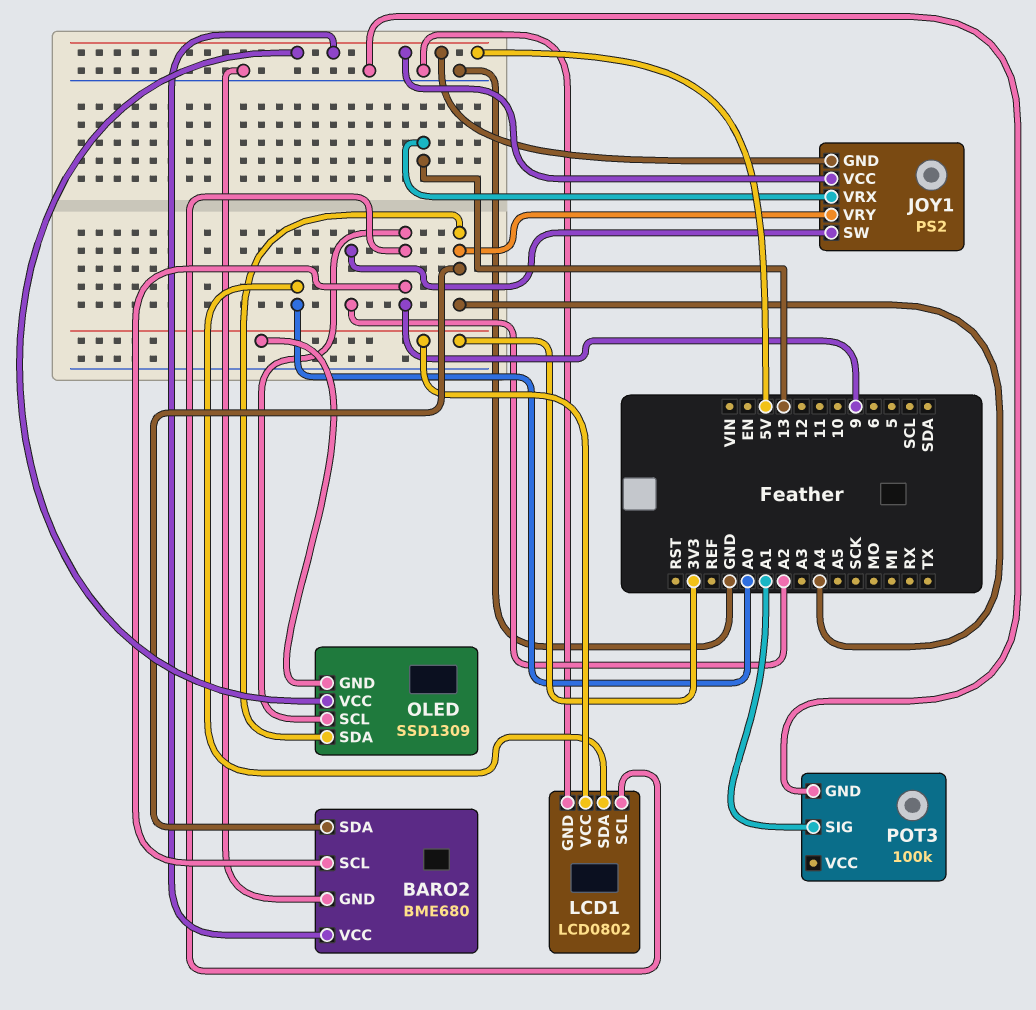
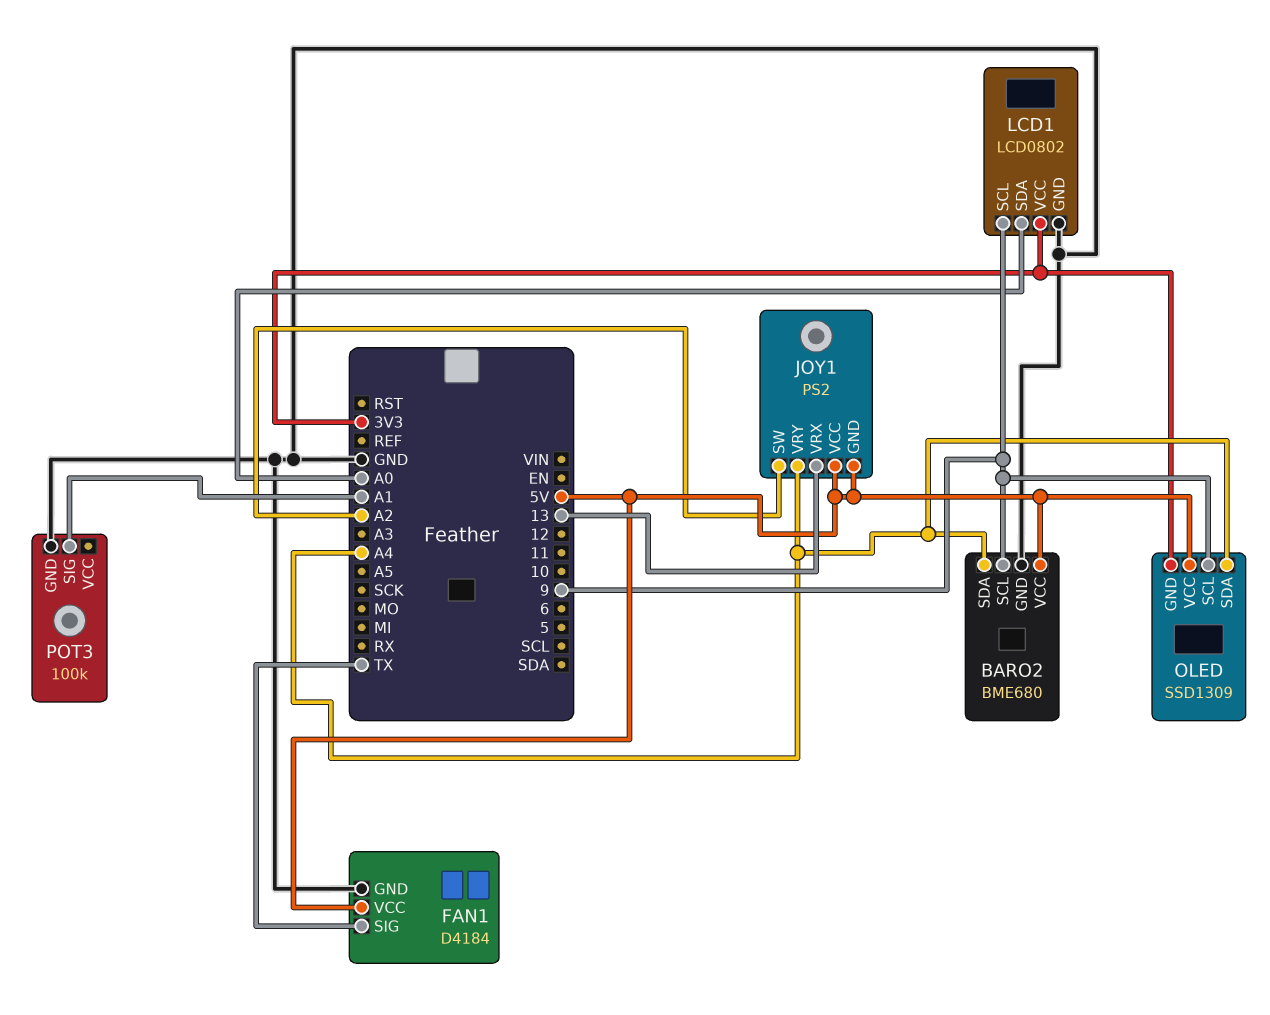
FAN1: none -> D4184
FAN1 pin GND: none -> GND
FAN1 pin SIG: none -> TX
FAN1 pin VCC: none -> 5V

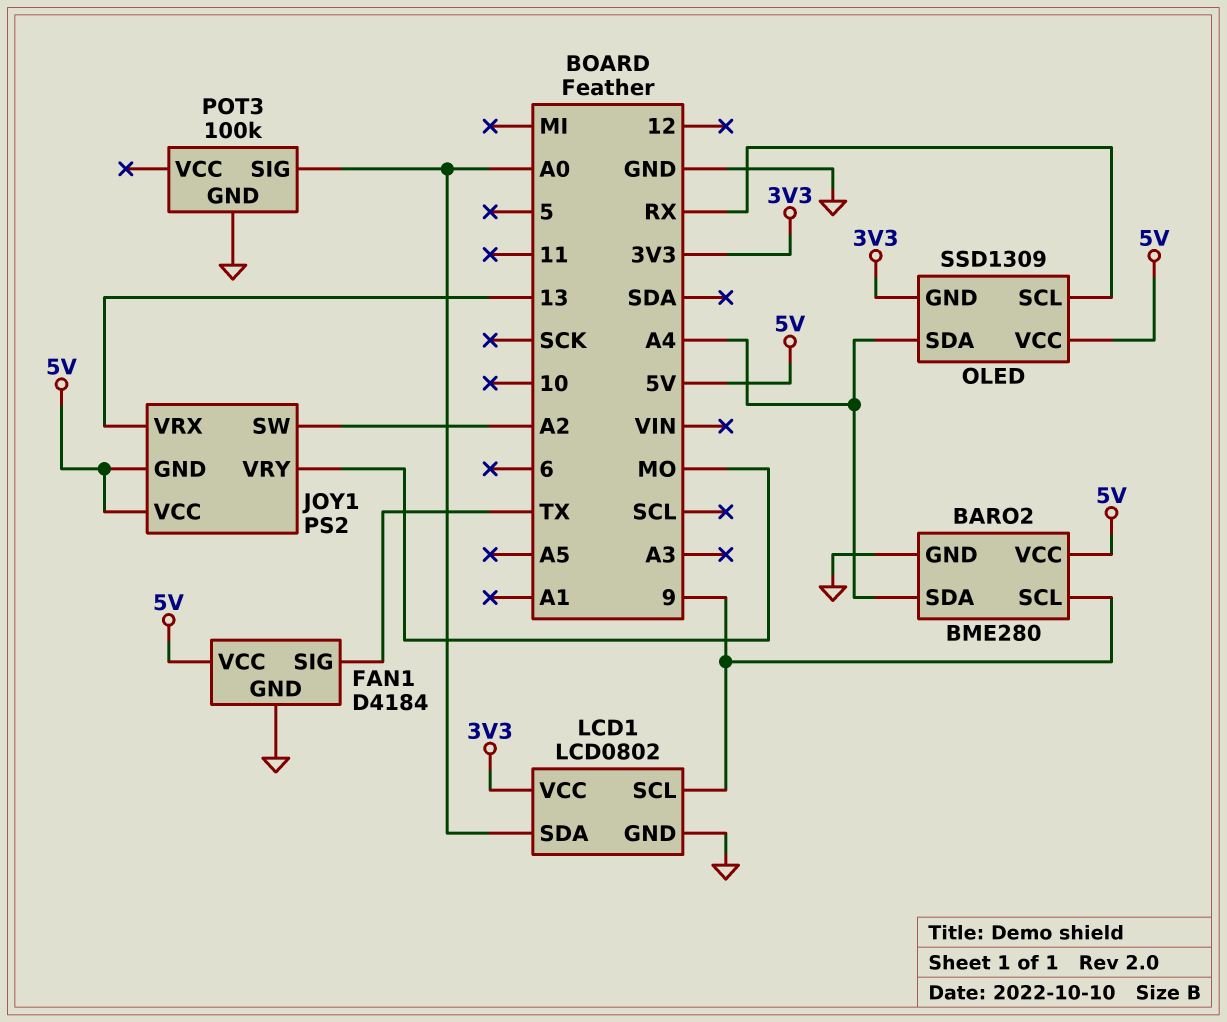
BARO2: BME680 -> BME280
JOY1 pin VRY: A4 -> MO
OLED pin SCL: 9 -> RX
POT3 pin SIG: A1 -> A0

